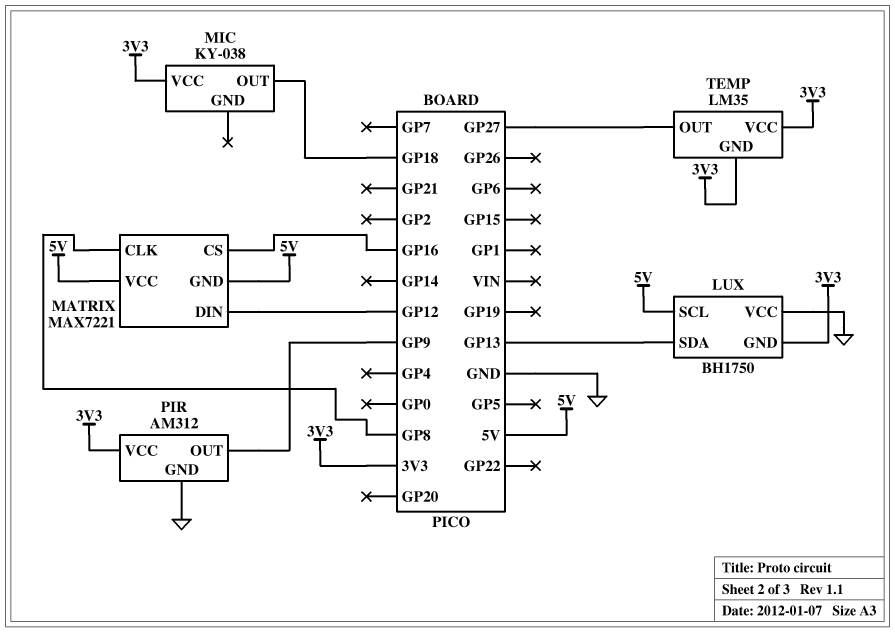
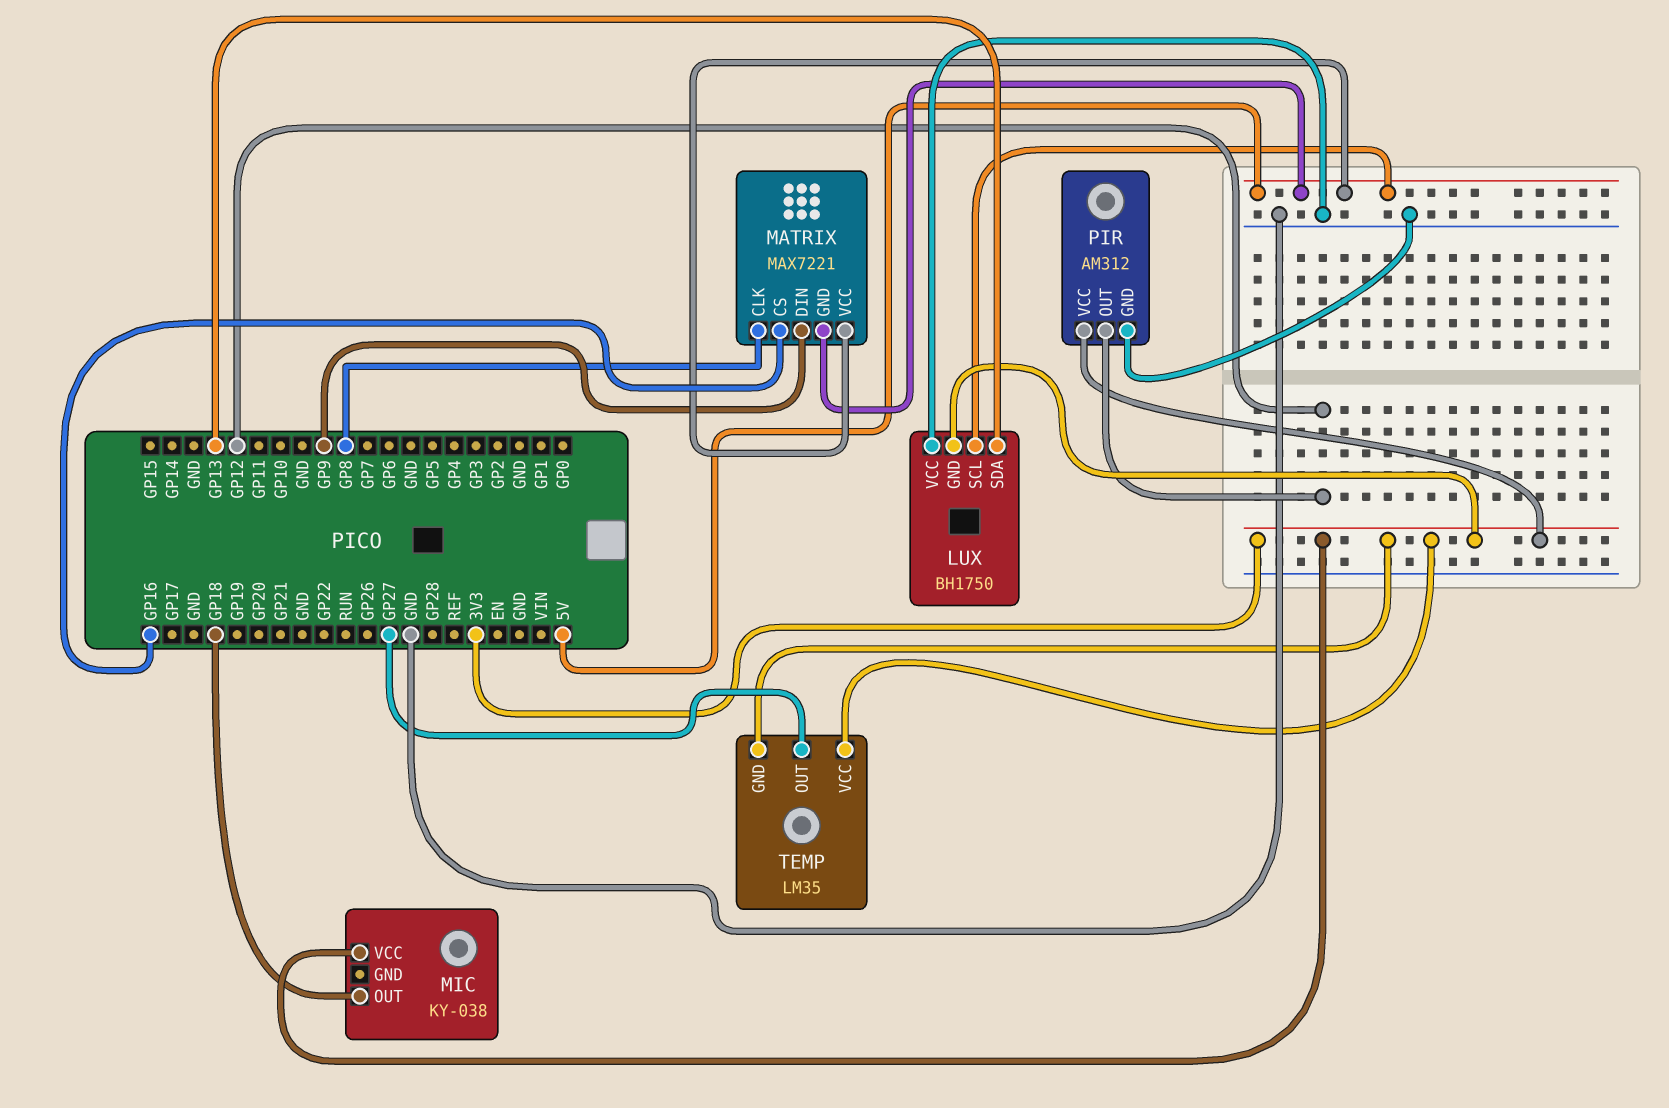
MATRIX pin DIN: GP12 -> GP9
PIR pin OUT: GP9 -> GP12

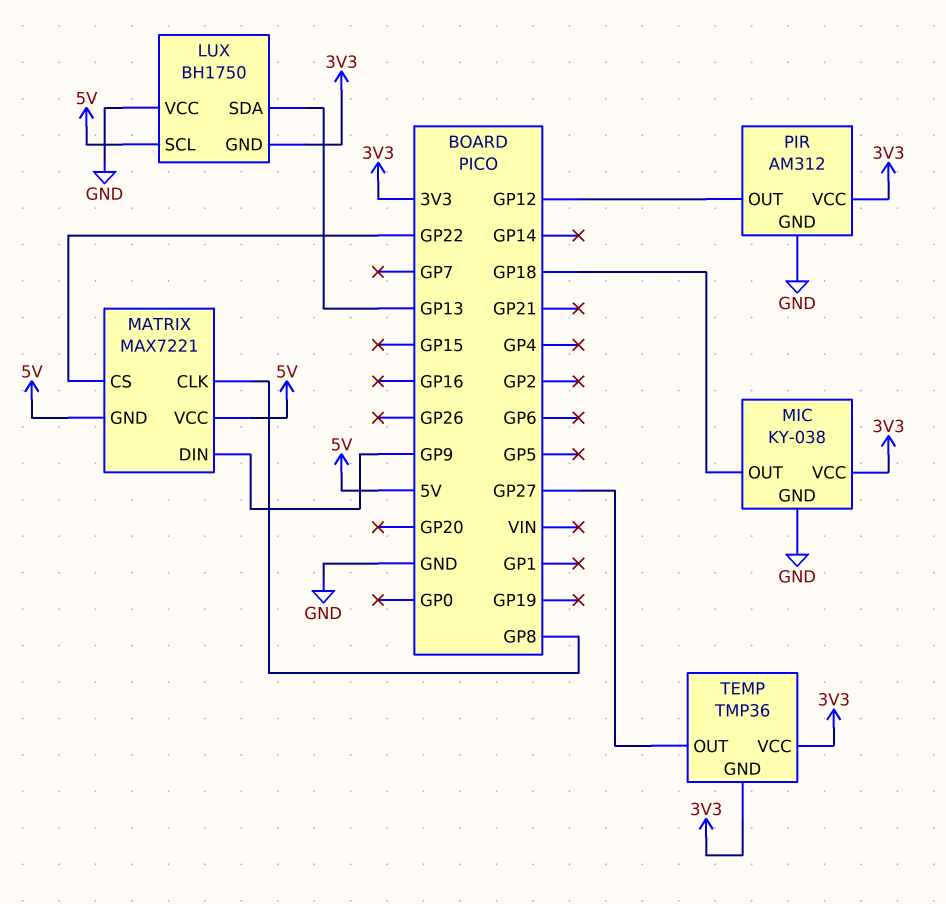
MATRIX pin CS: GP16 -> GP22
MIC pin GND: none -> GND
TEMP: LM35 -> TMP36

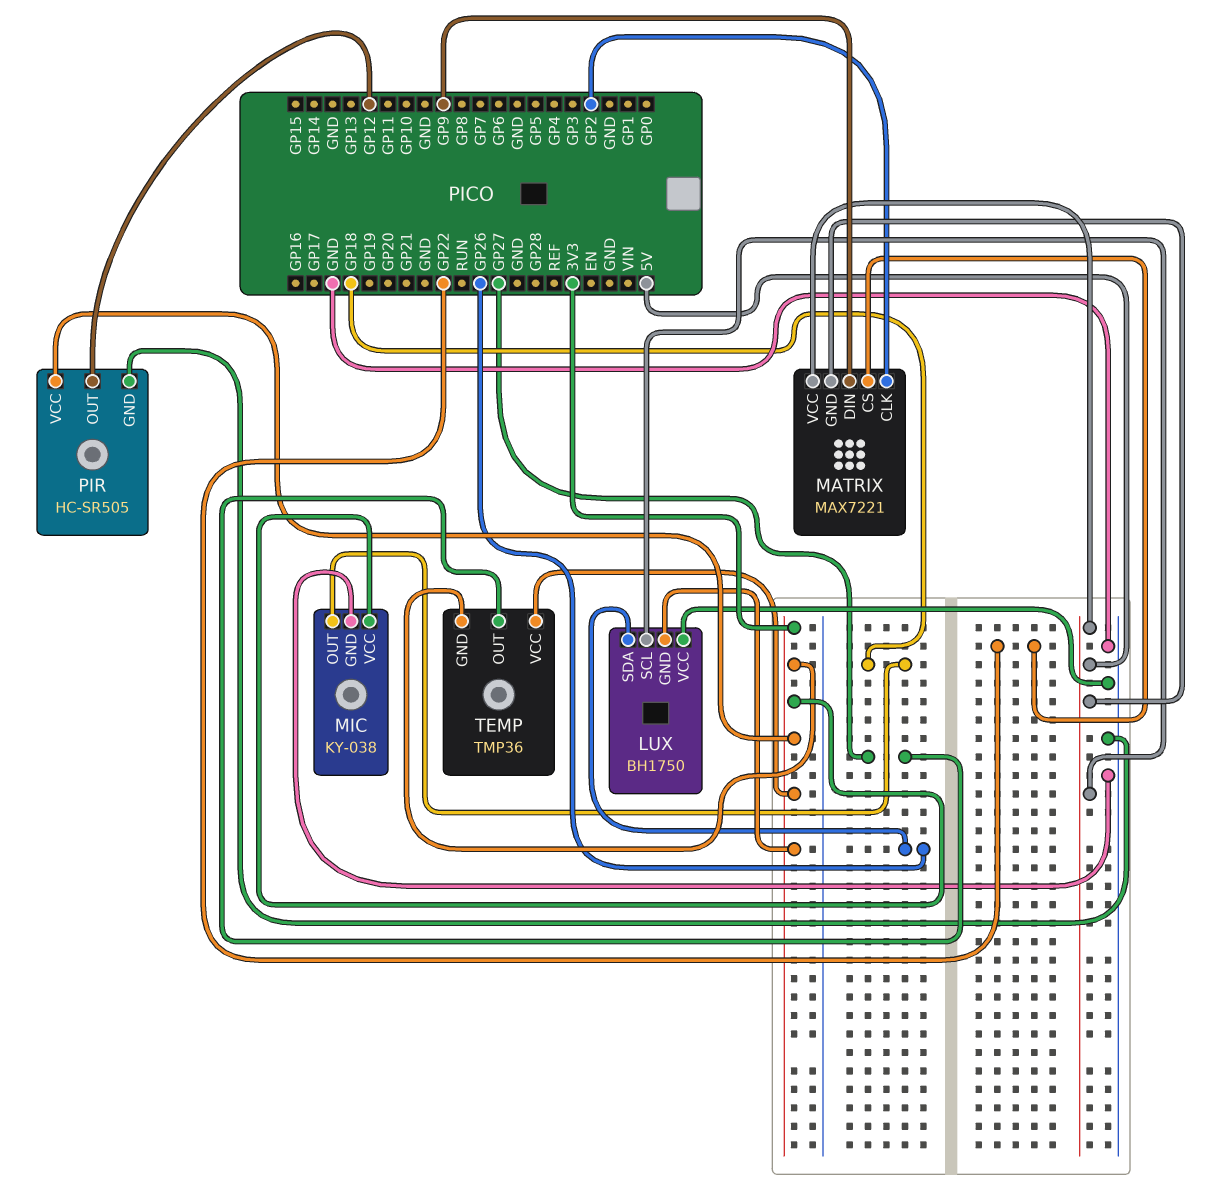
LUX pin SDA: GP13 -> GP26
MATRIX pin CLK: GP8 -> GP2
PIR: AM312 -> HC-SR505

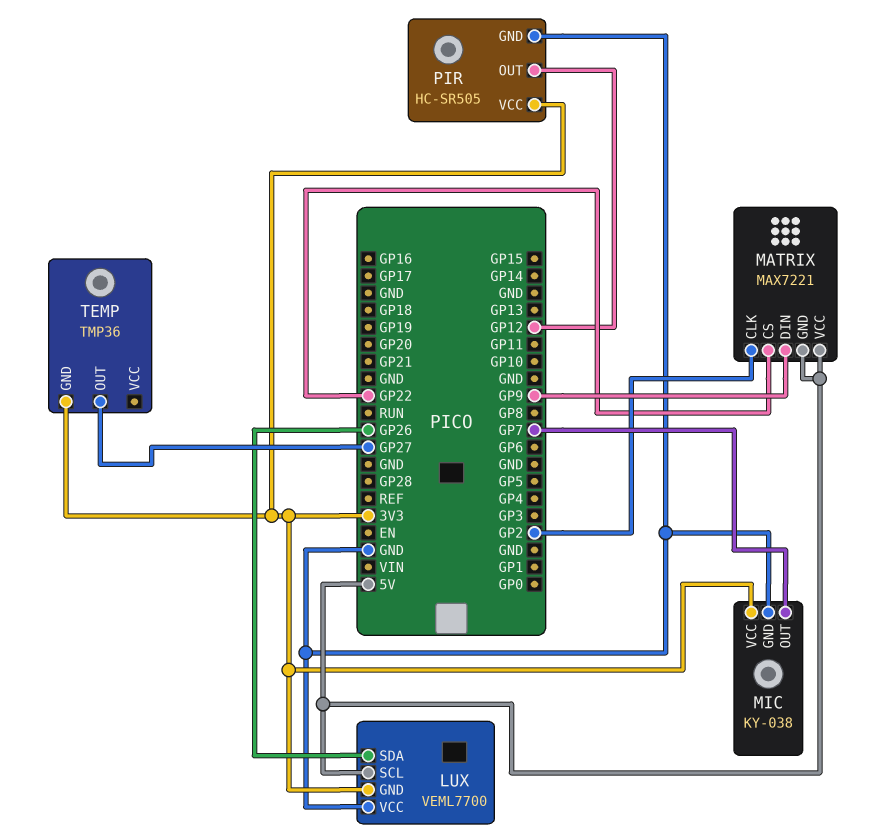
LUX: BH1750 -> VEML7700
MIC pin OUT: GP18 -> GP7
TEMP pin VCC: 3V3 -> none

